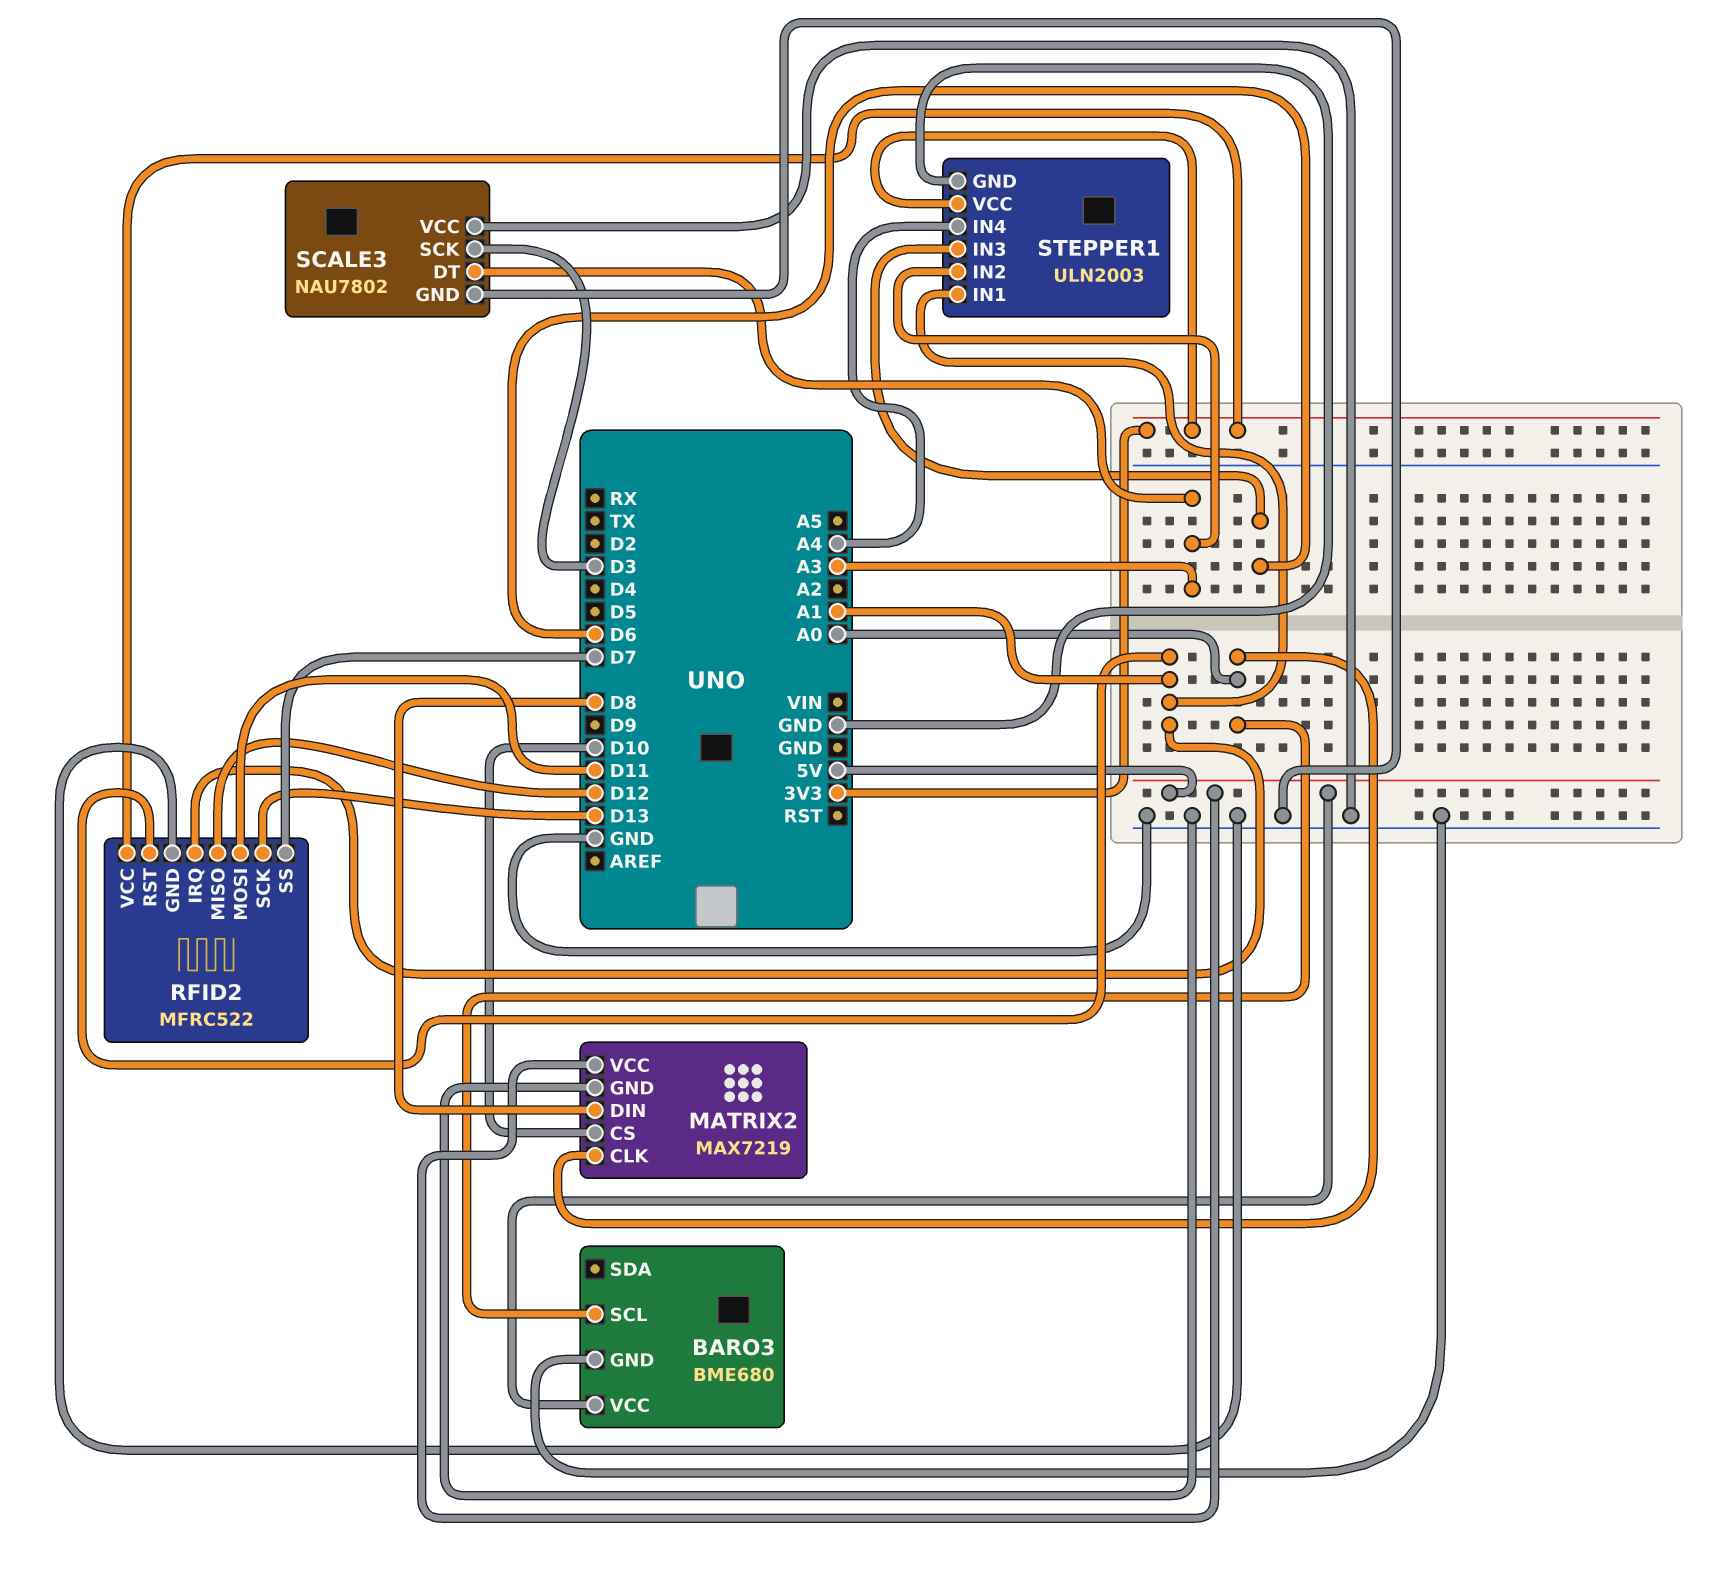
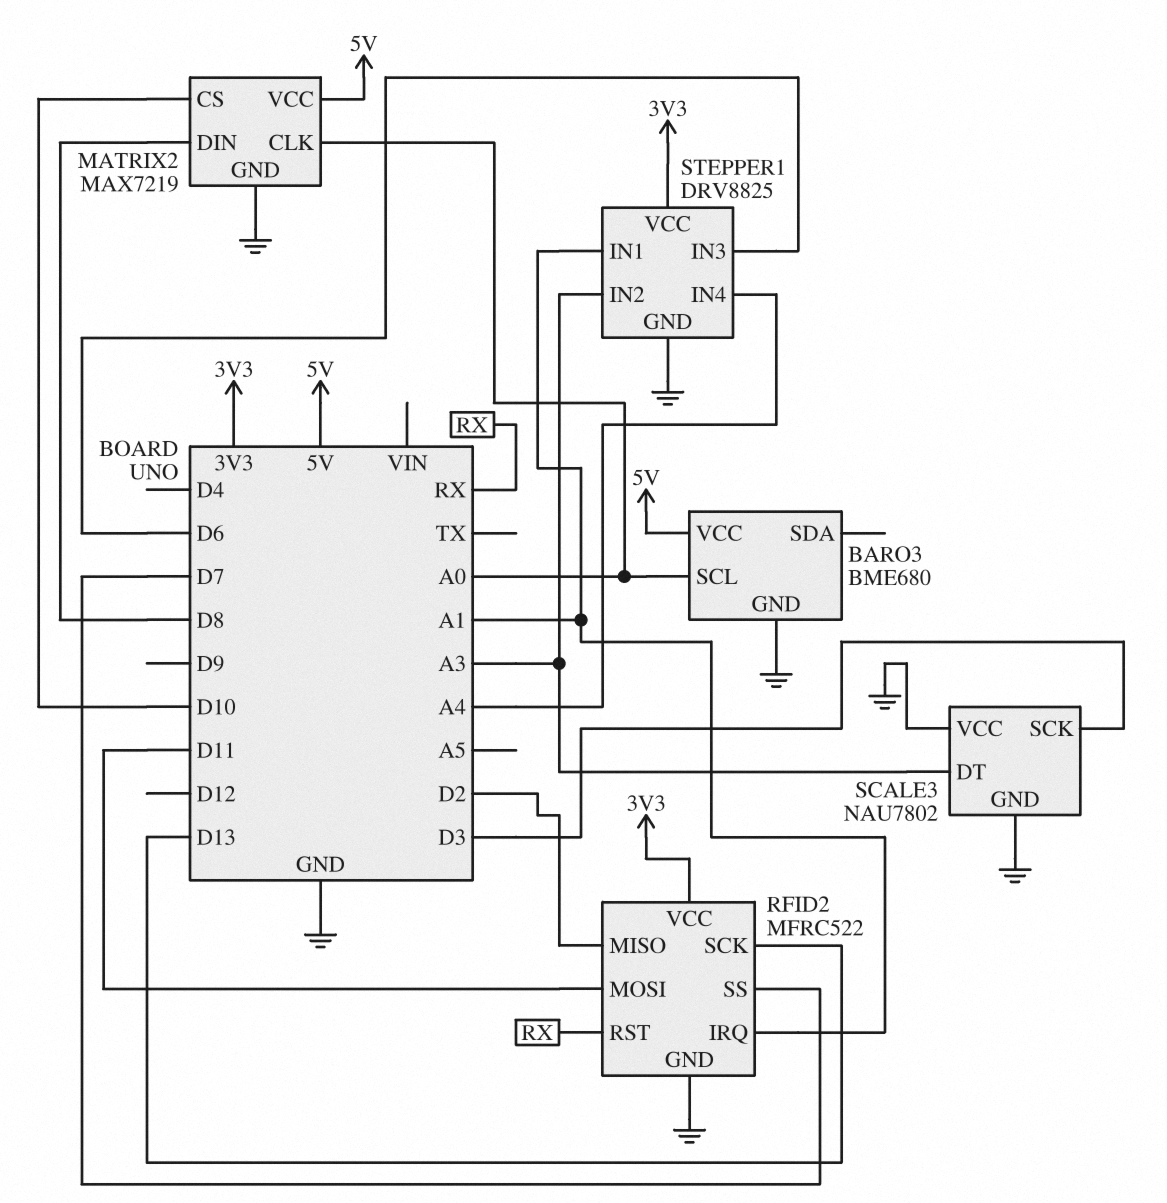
RFID2 pin MISO: D12 -> D2
RFID2 pin RST: A1 -> RX
STEPPER1: ULN2003 -> DRV8825

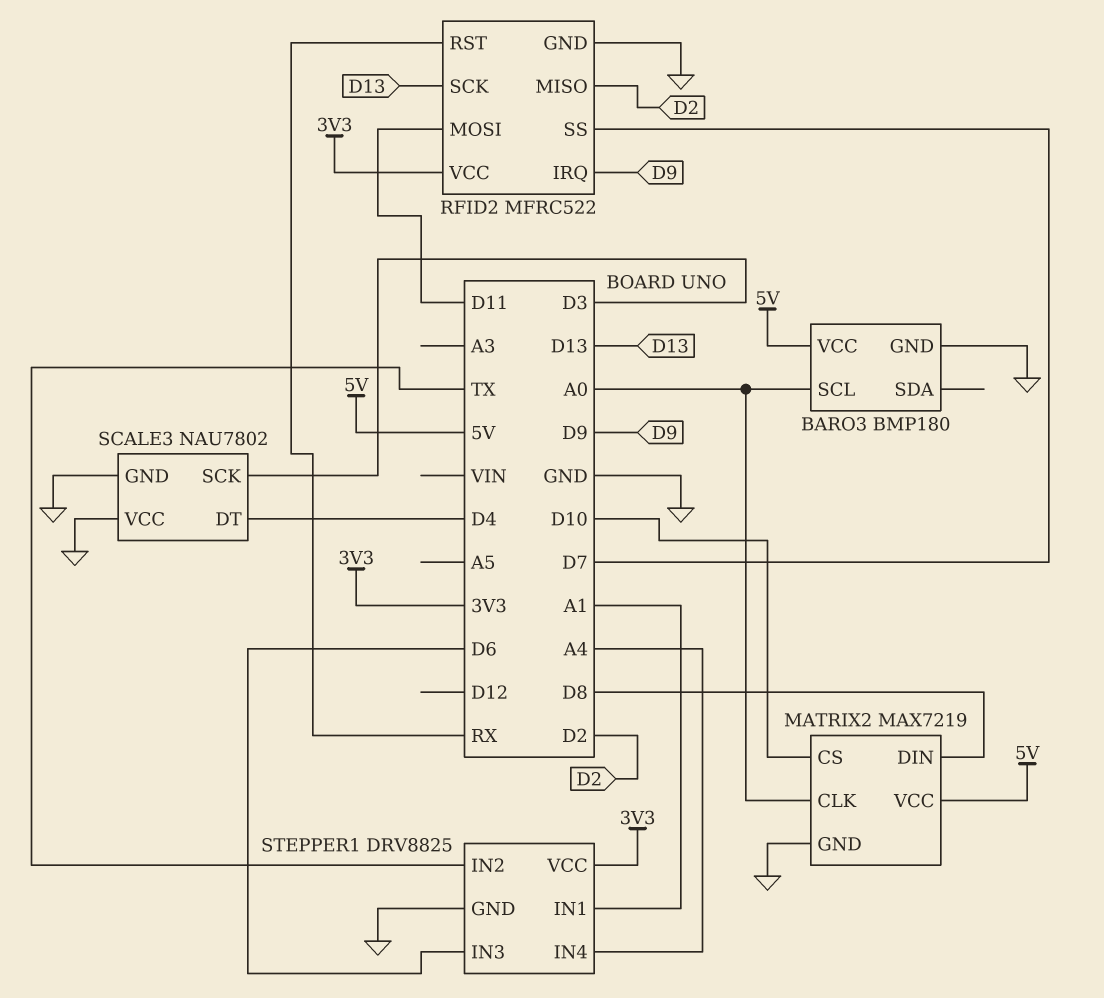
BARO3: BME680 -> BMP180
RFID2 pin IRQ: A1 -> D9
SCALE3 pin DT: A3 -> D4
STEPPER1 pin IN2: A3 -> TX

